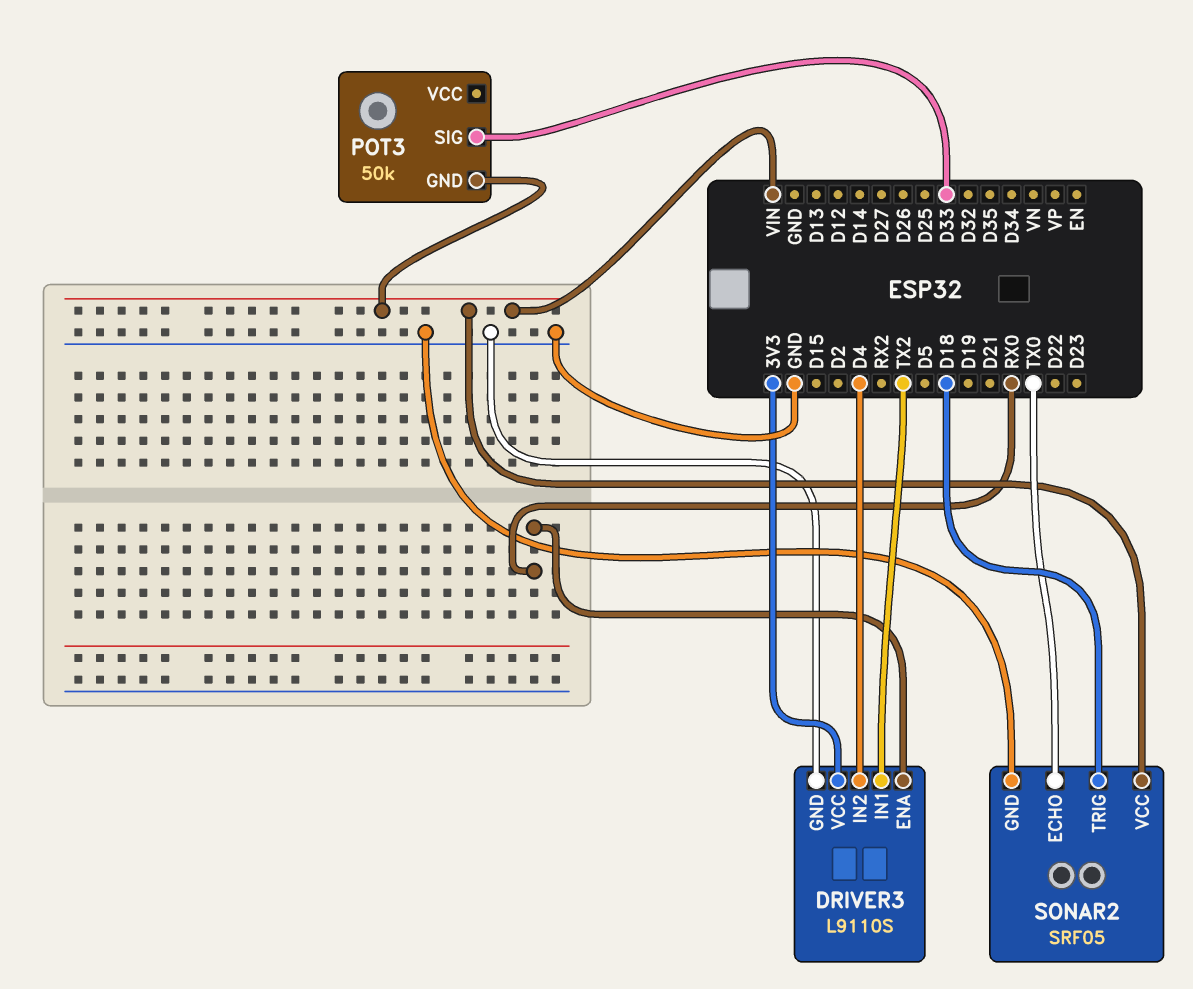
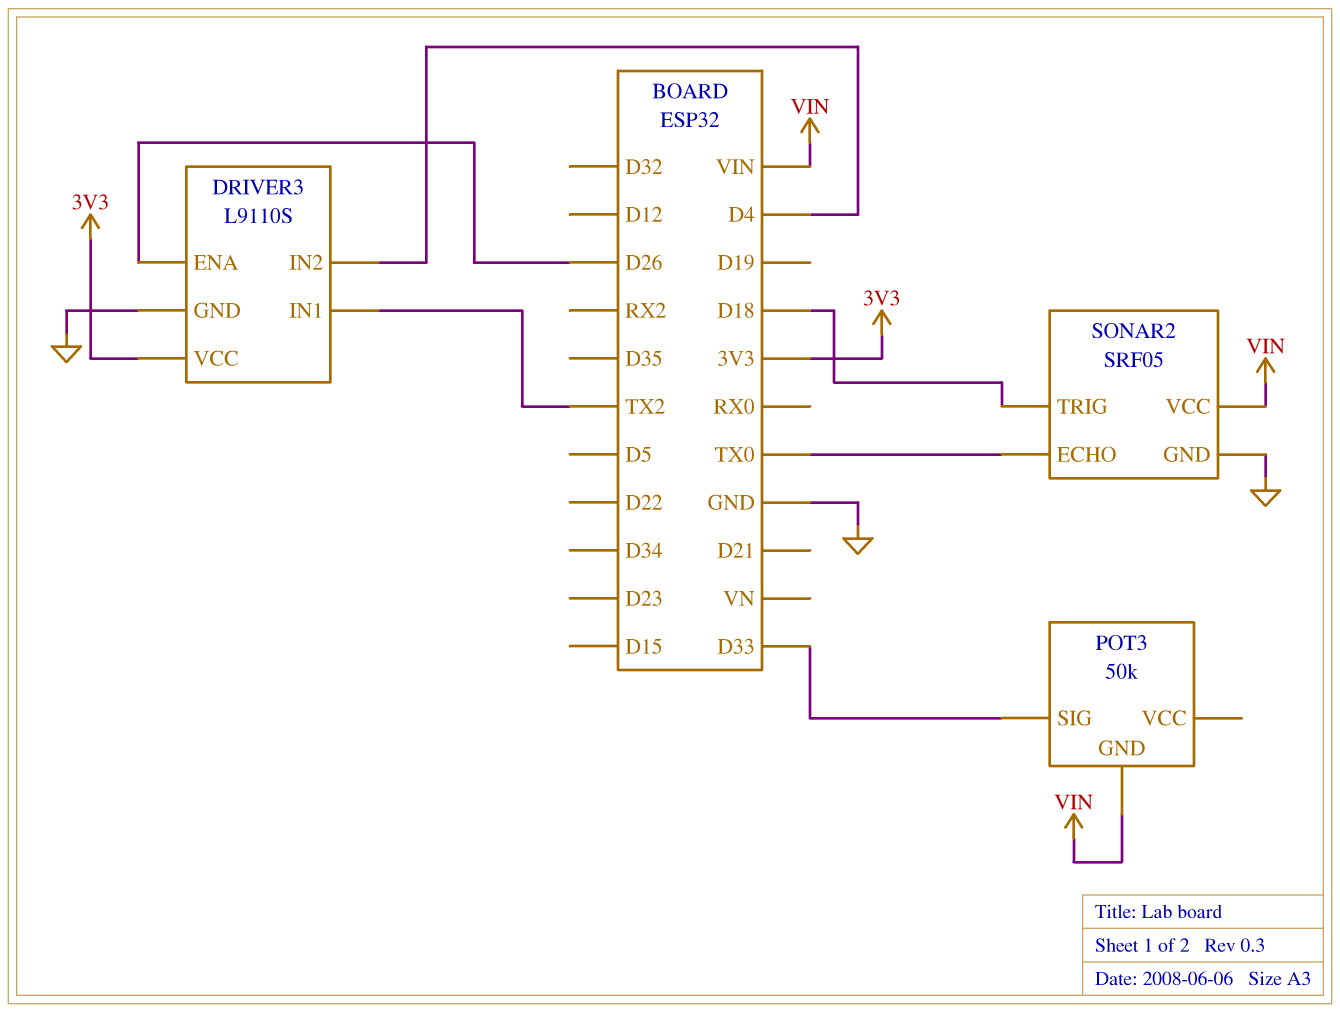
DRIVER3 pin ENA: RX0 -> D26

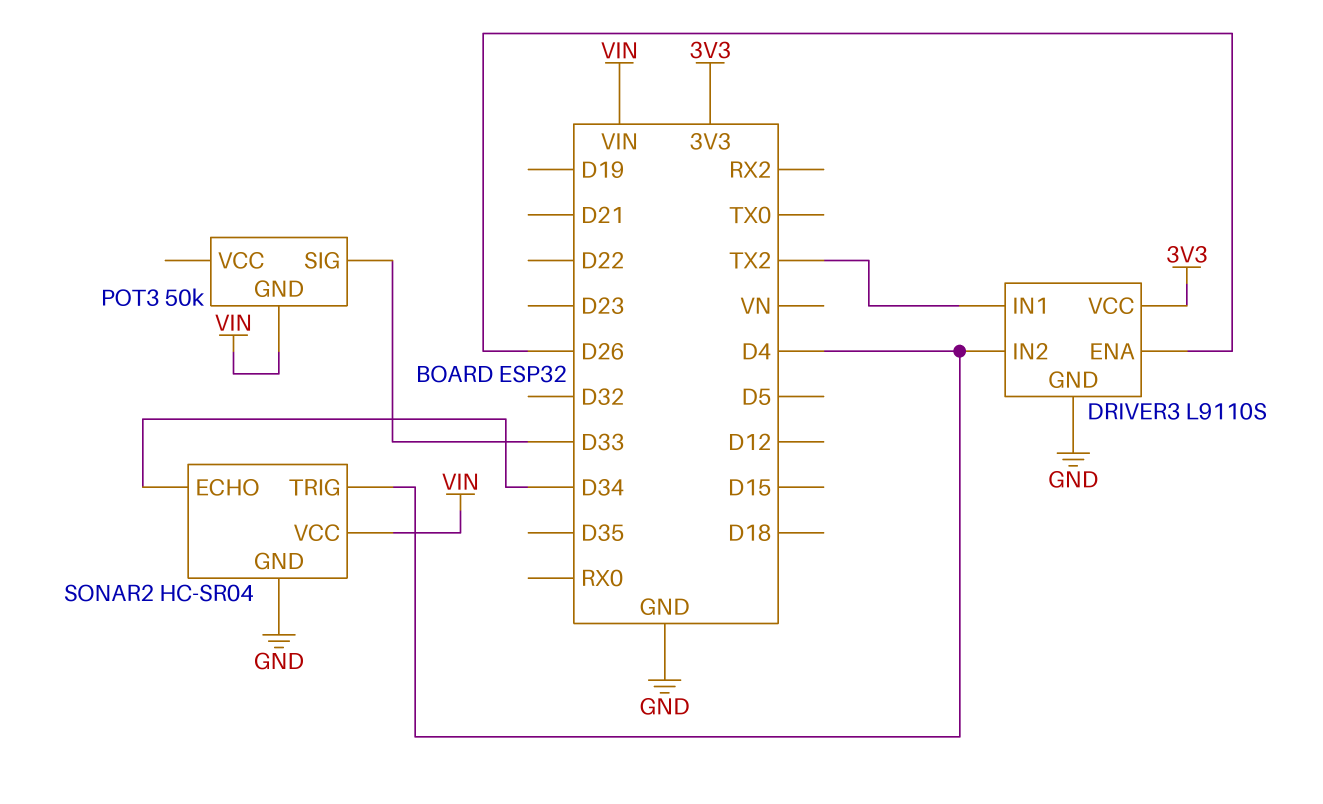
SONAR2: SRF05 -> HC-SR04
SONAR2 pin ECHO: TX0 -> D34
SONAR2 pin TRIG: D18 -> D4

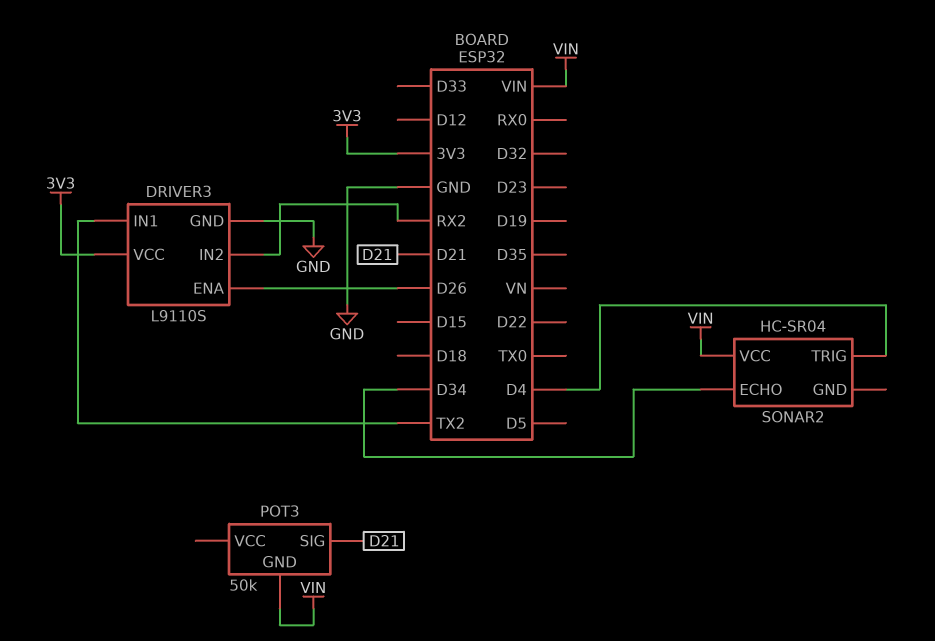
DRIVER3 pin IN2: D4 -> RX2
POT3 pin SIG: D33 -> D21
SONAR2 pin GND: GND -> none

